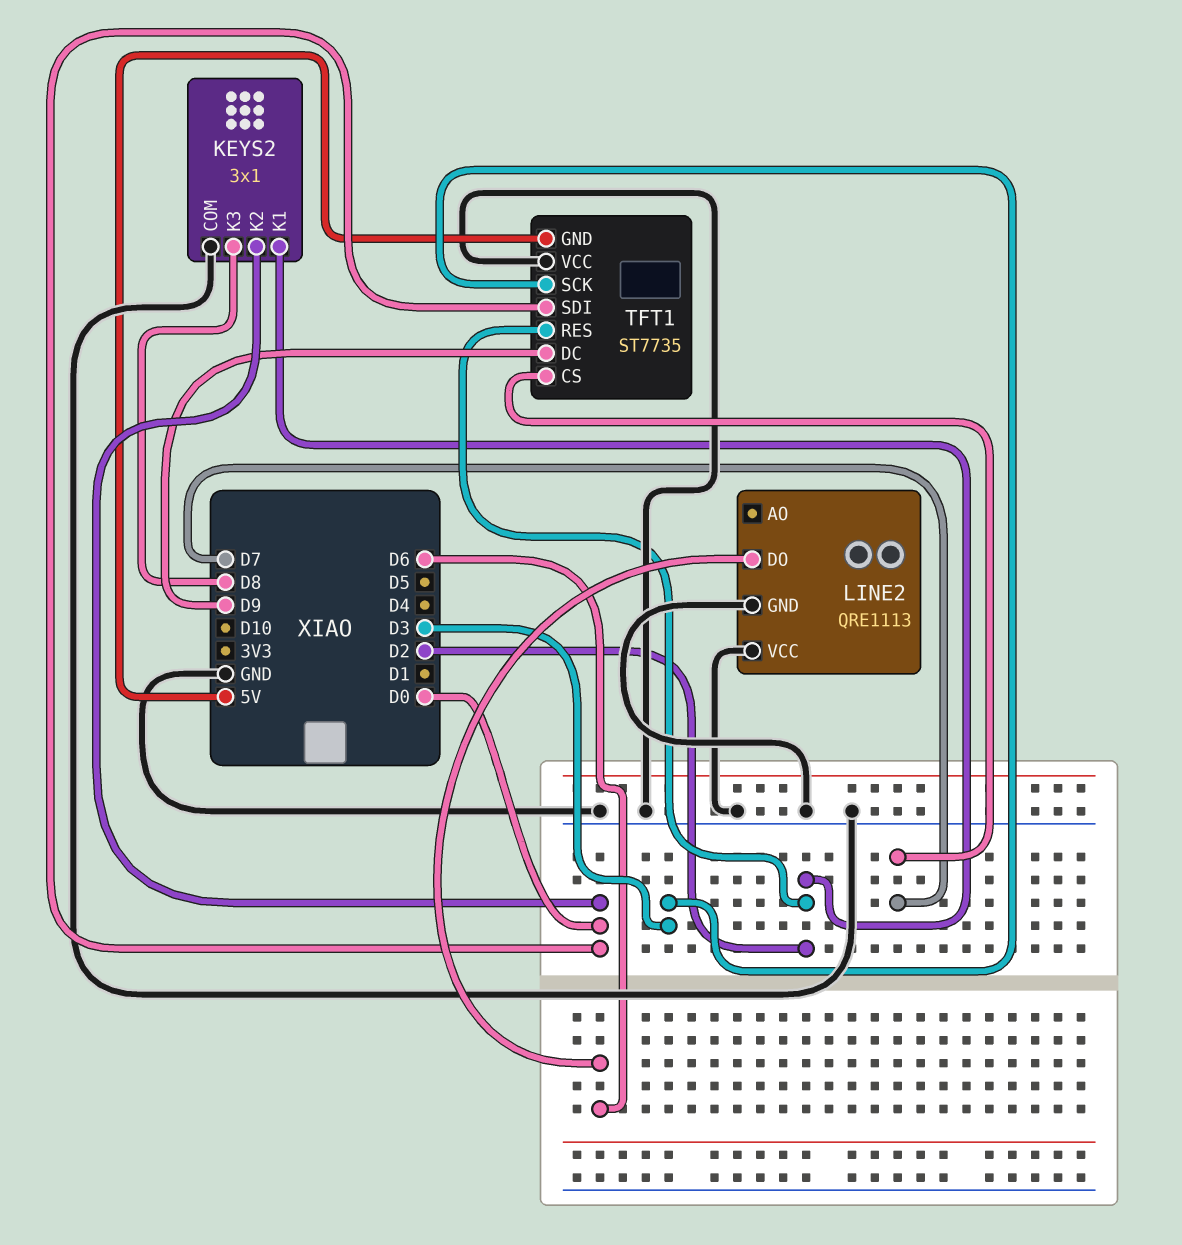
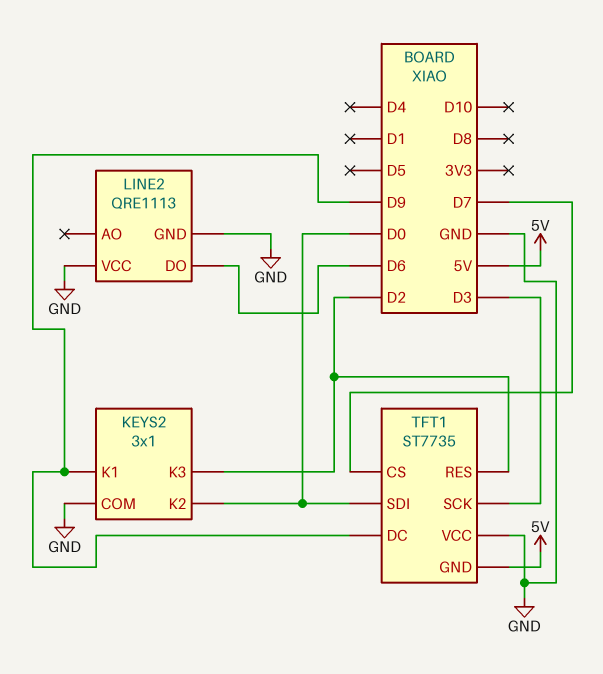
KEYS2 pin K1: D2 -> D9
KEYS2 pin K3: D8 -> D2

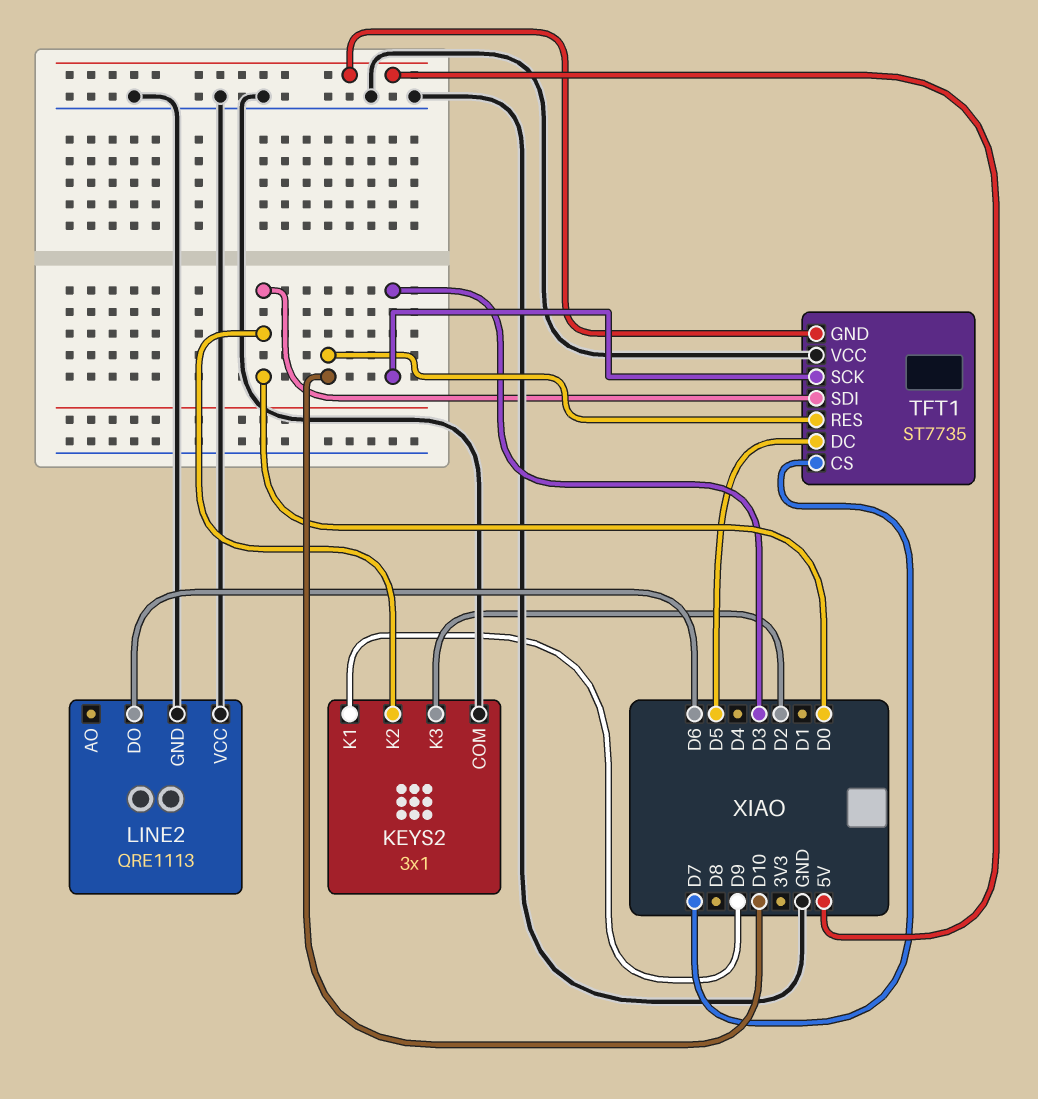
TFT1 pin DC: D9 -> D5
TFT1 pin RES: D2 -> D10

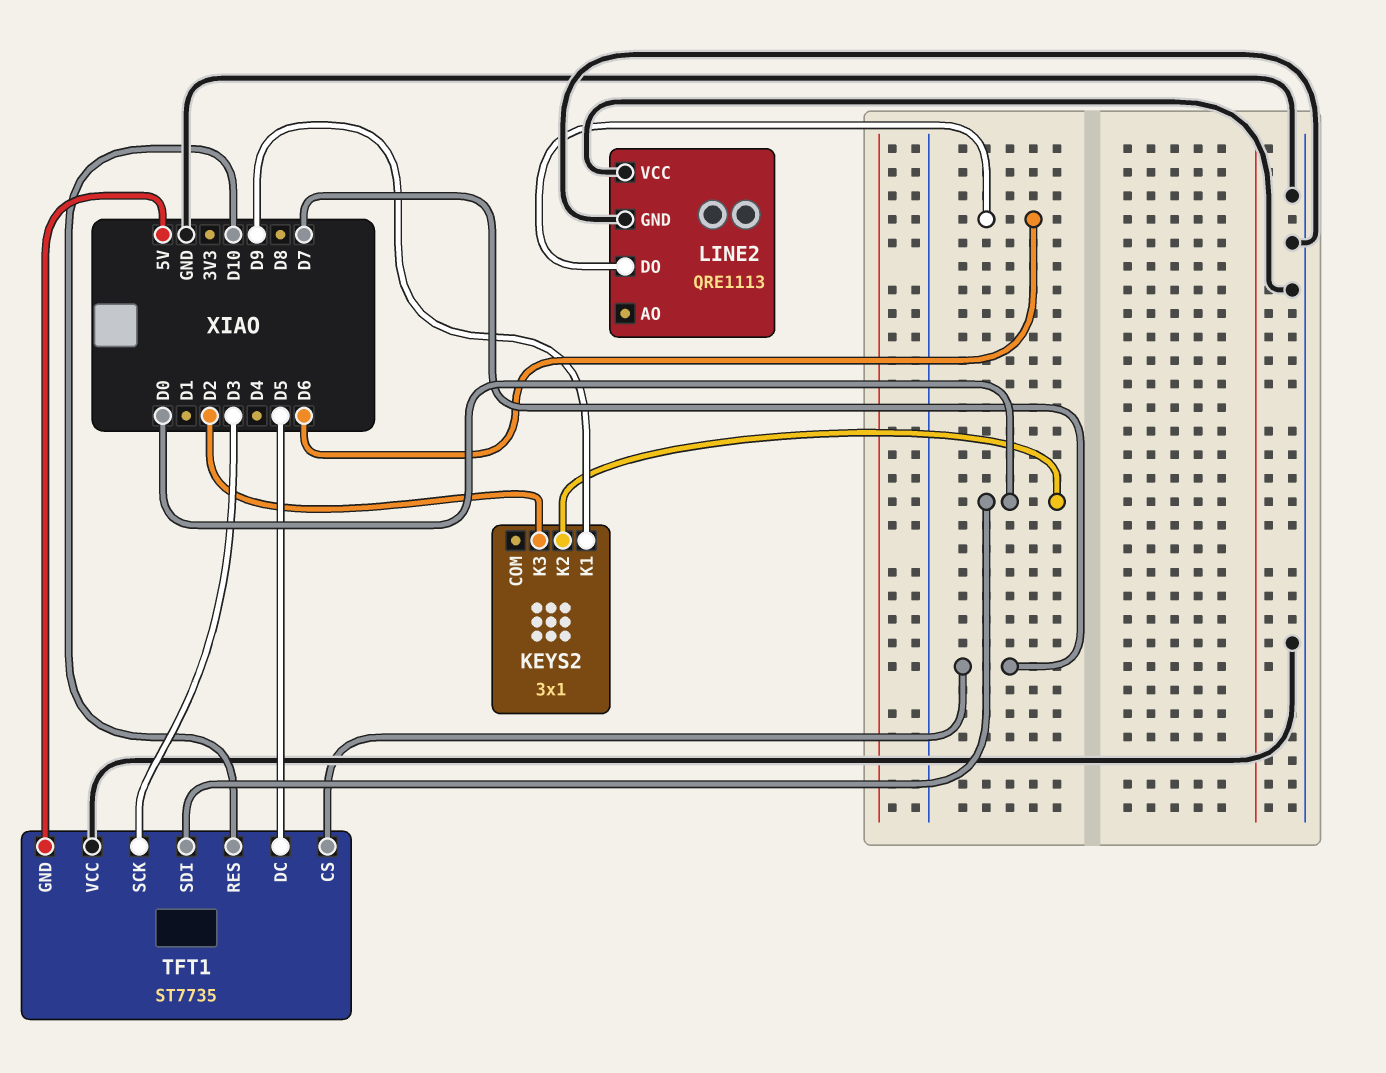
KEYS2 pin COM: GND -> none

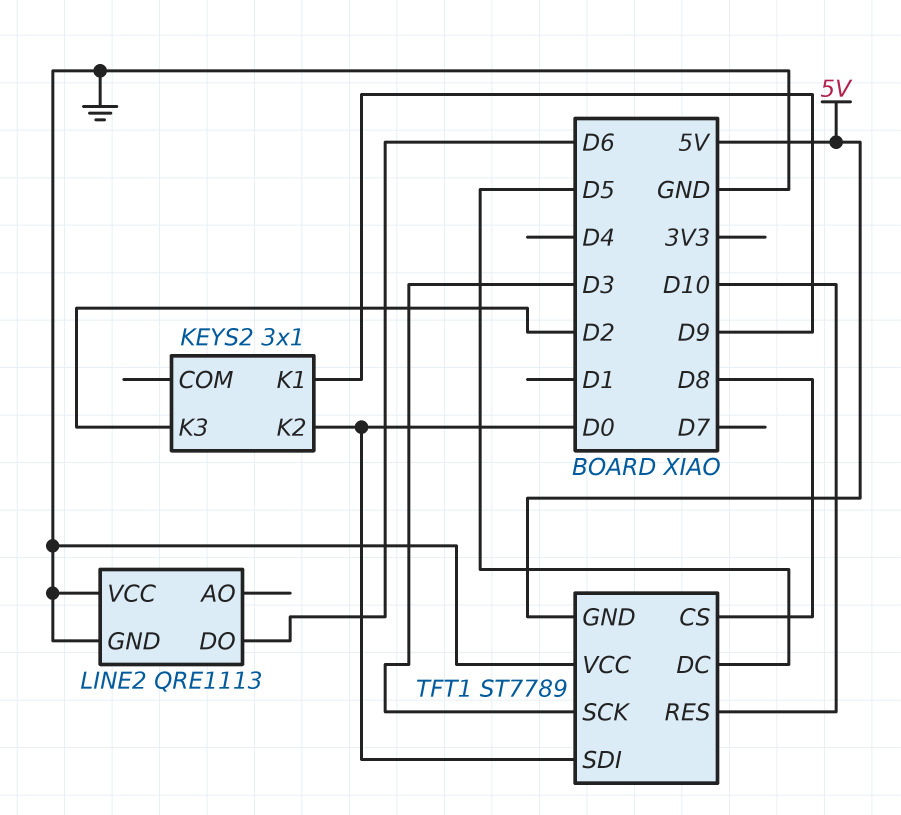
TFT1: ST7735 -> ST7789
TFT1 pin CS: D7 -> D8

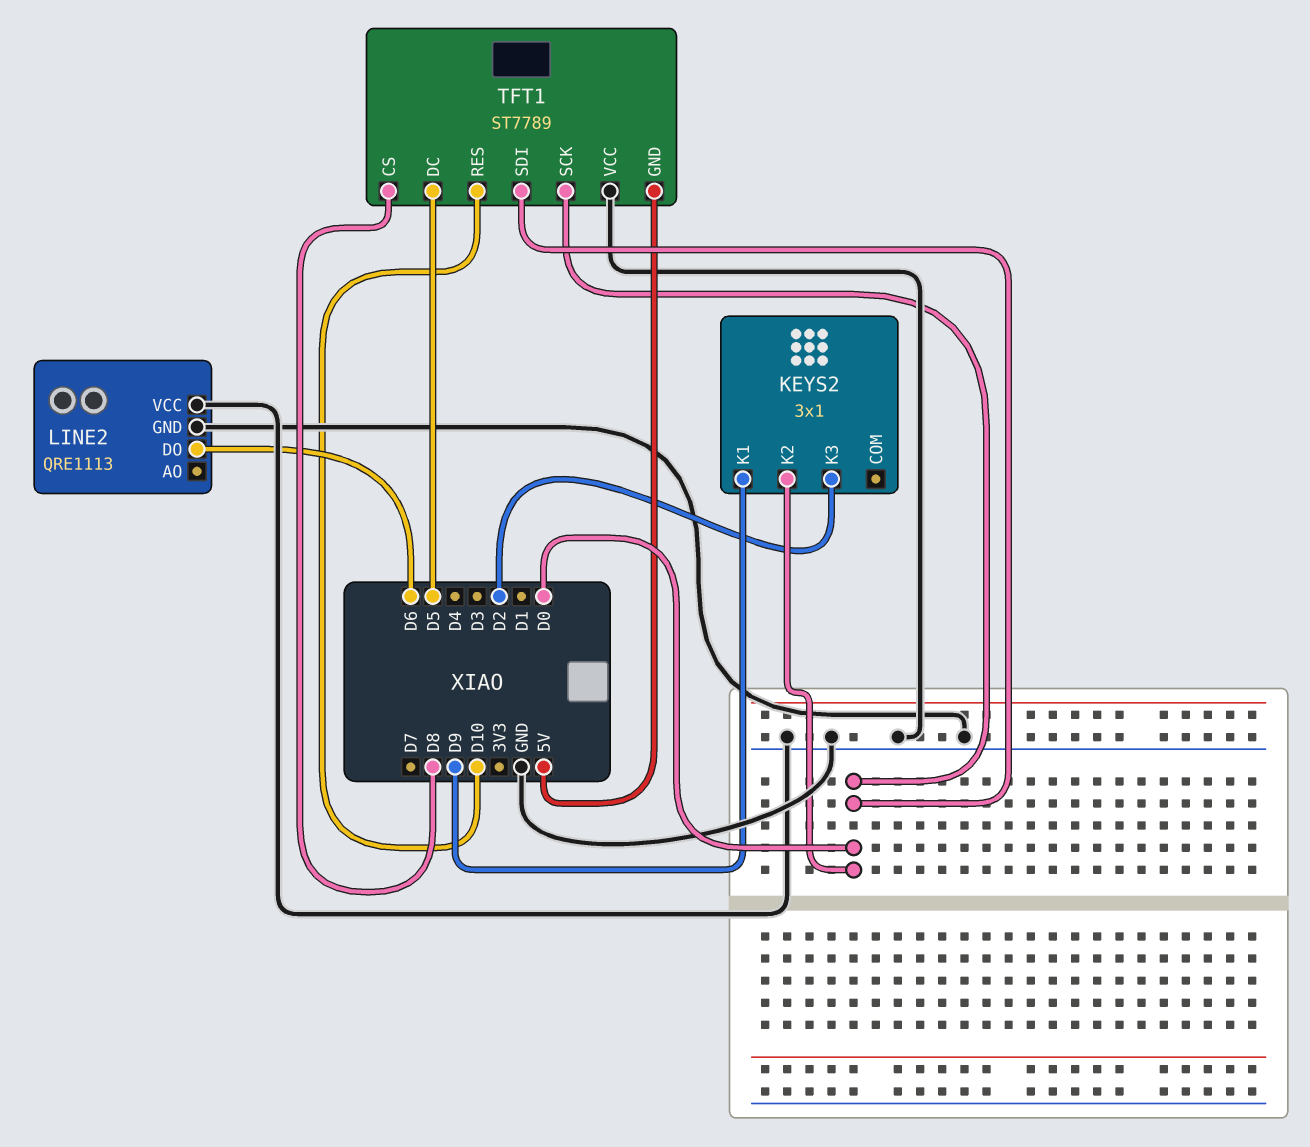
TFT1 pin SCK: D3 -> D0

